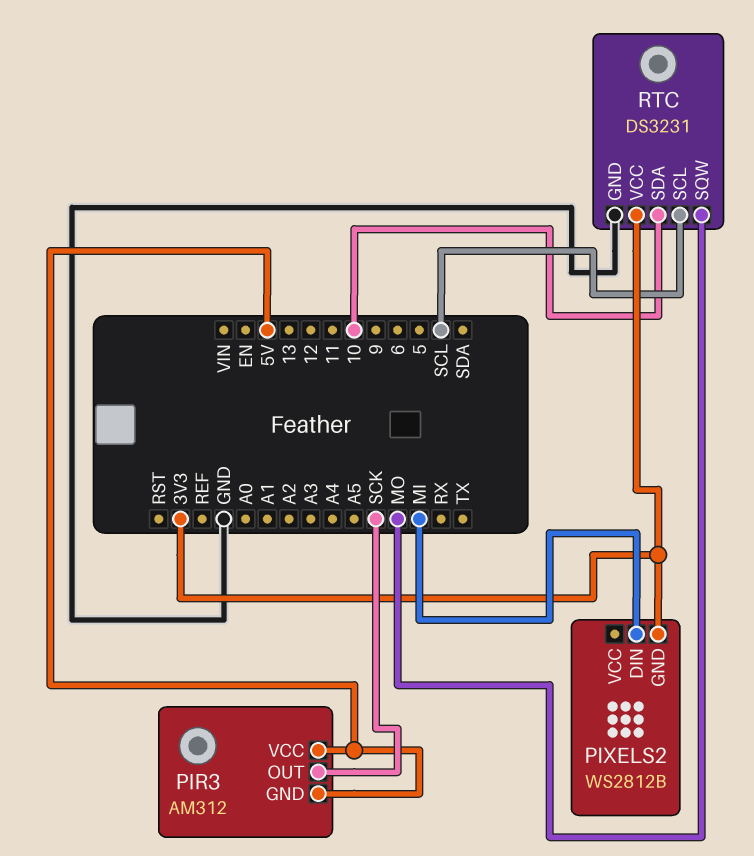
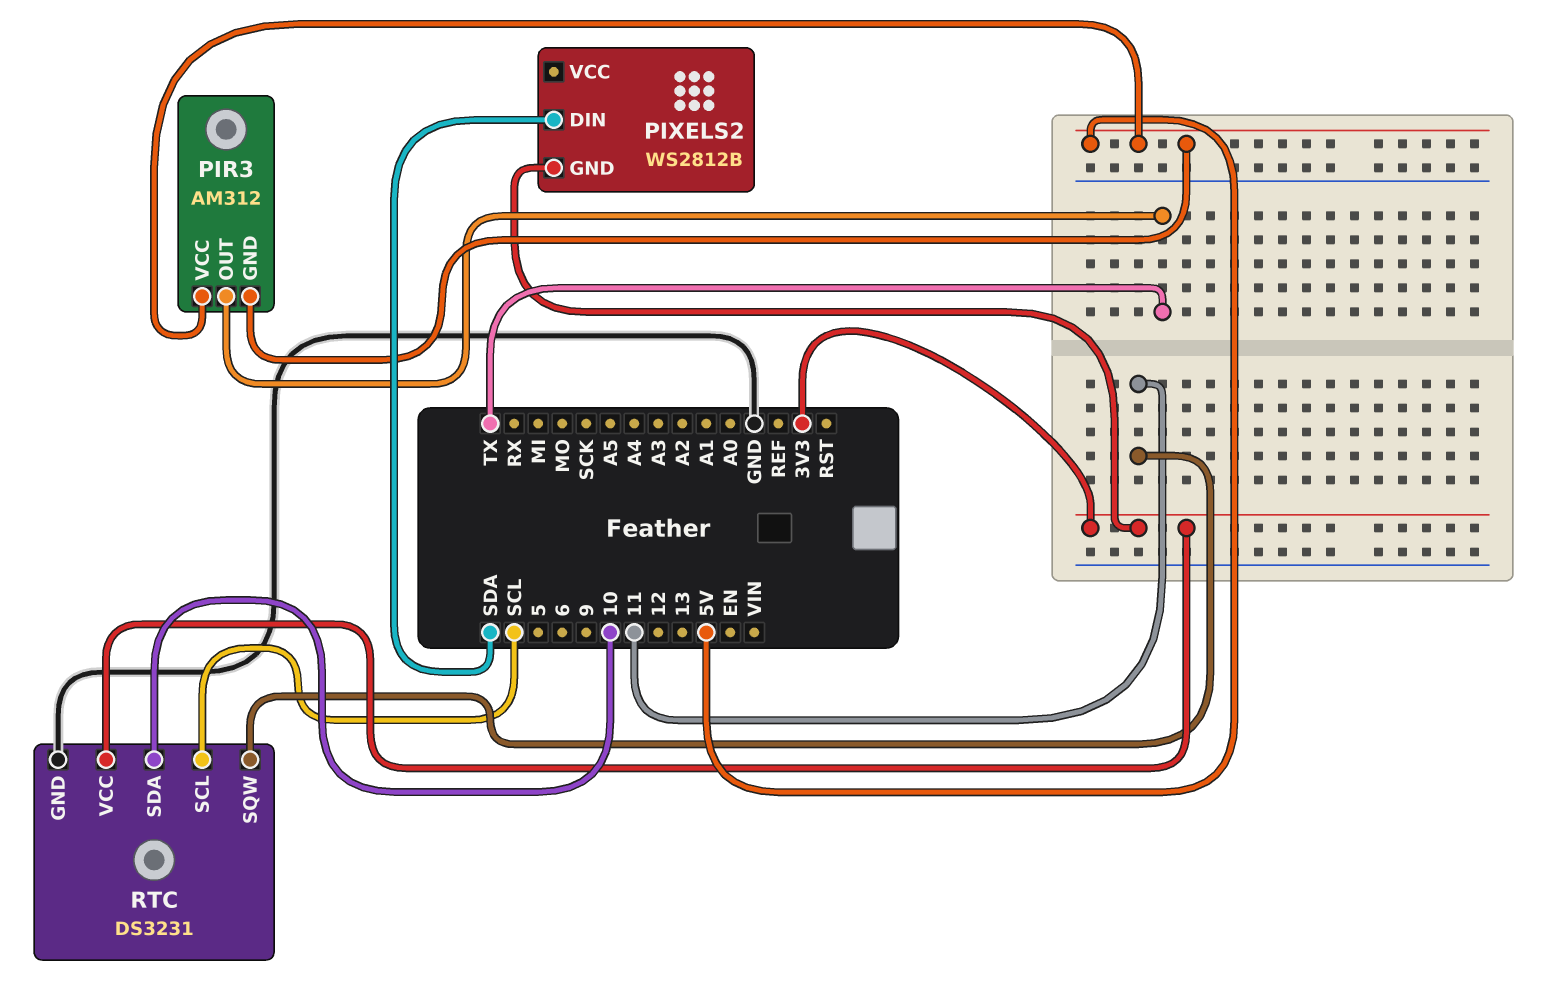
PIR3 pin OUT: SCK -> TX
PIXELS2 pin DIN: MI -> SDA
RTC pin SQW: MO -> 11

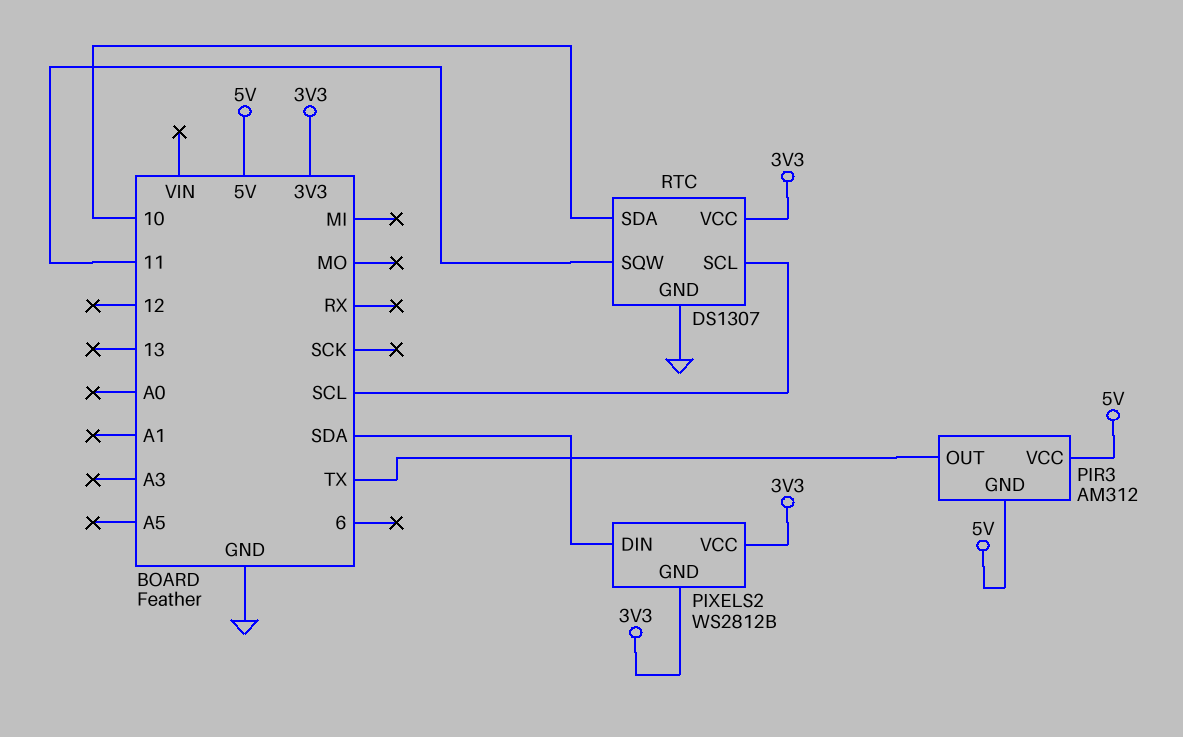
PIXELS2 pin VCC: none -> 3V3
RTC: DS3231 -> DS1307

